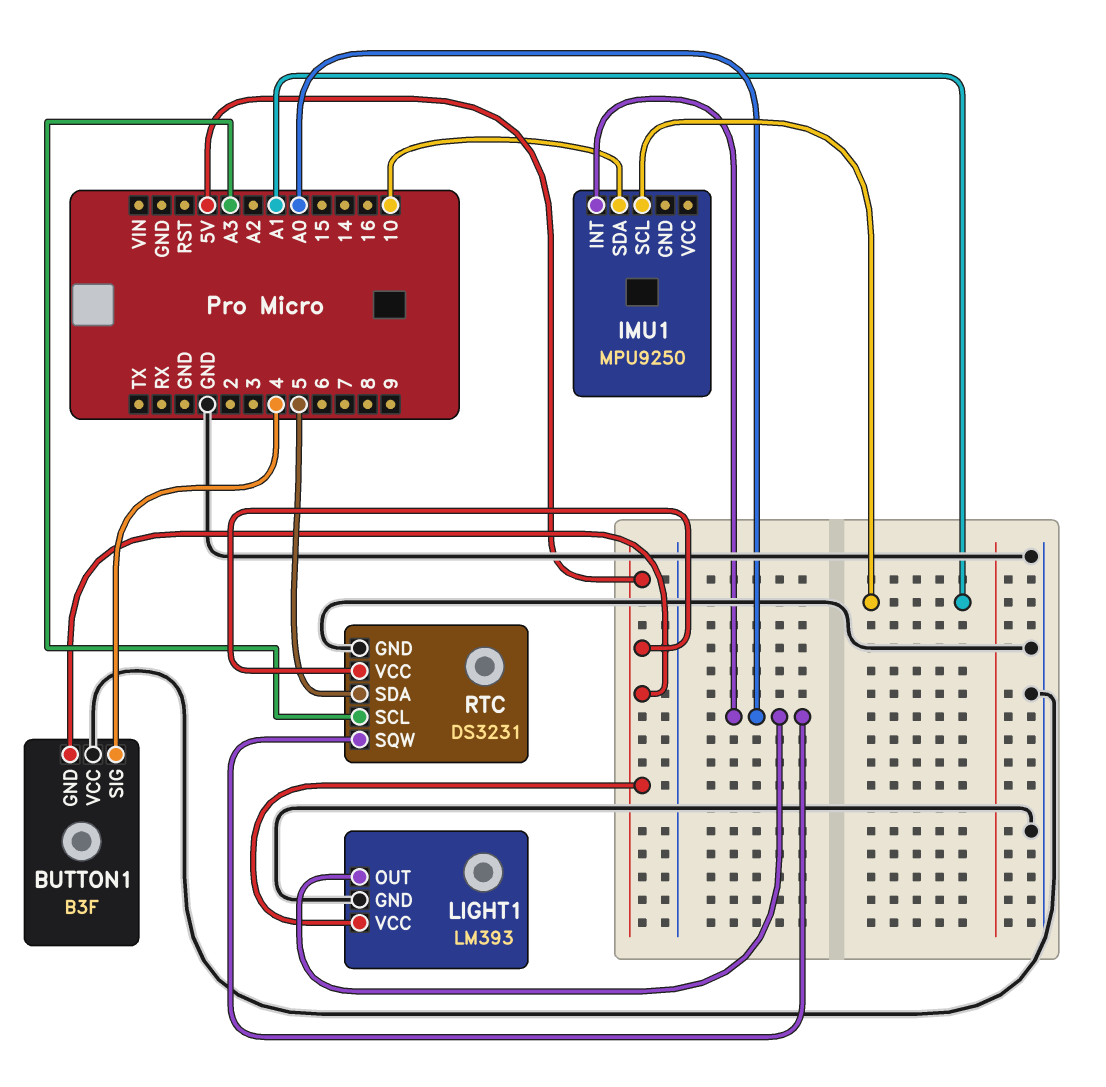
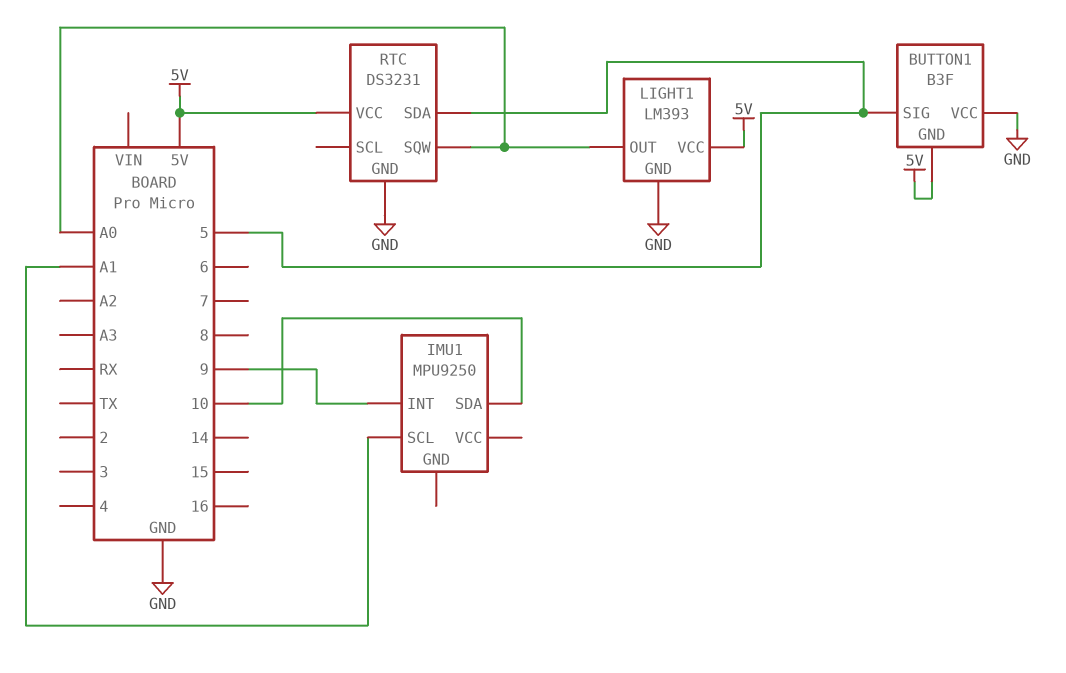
BUTTON1 pin SIG: 4 -> 5
IMU1 pin INT: A0 -> 9
RTC pin SCL: A3 -> none

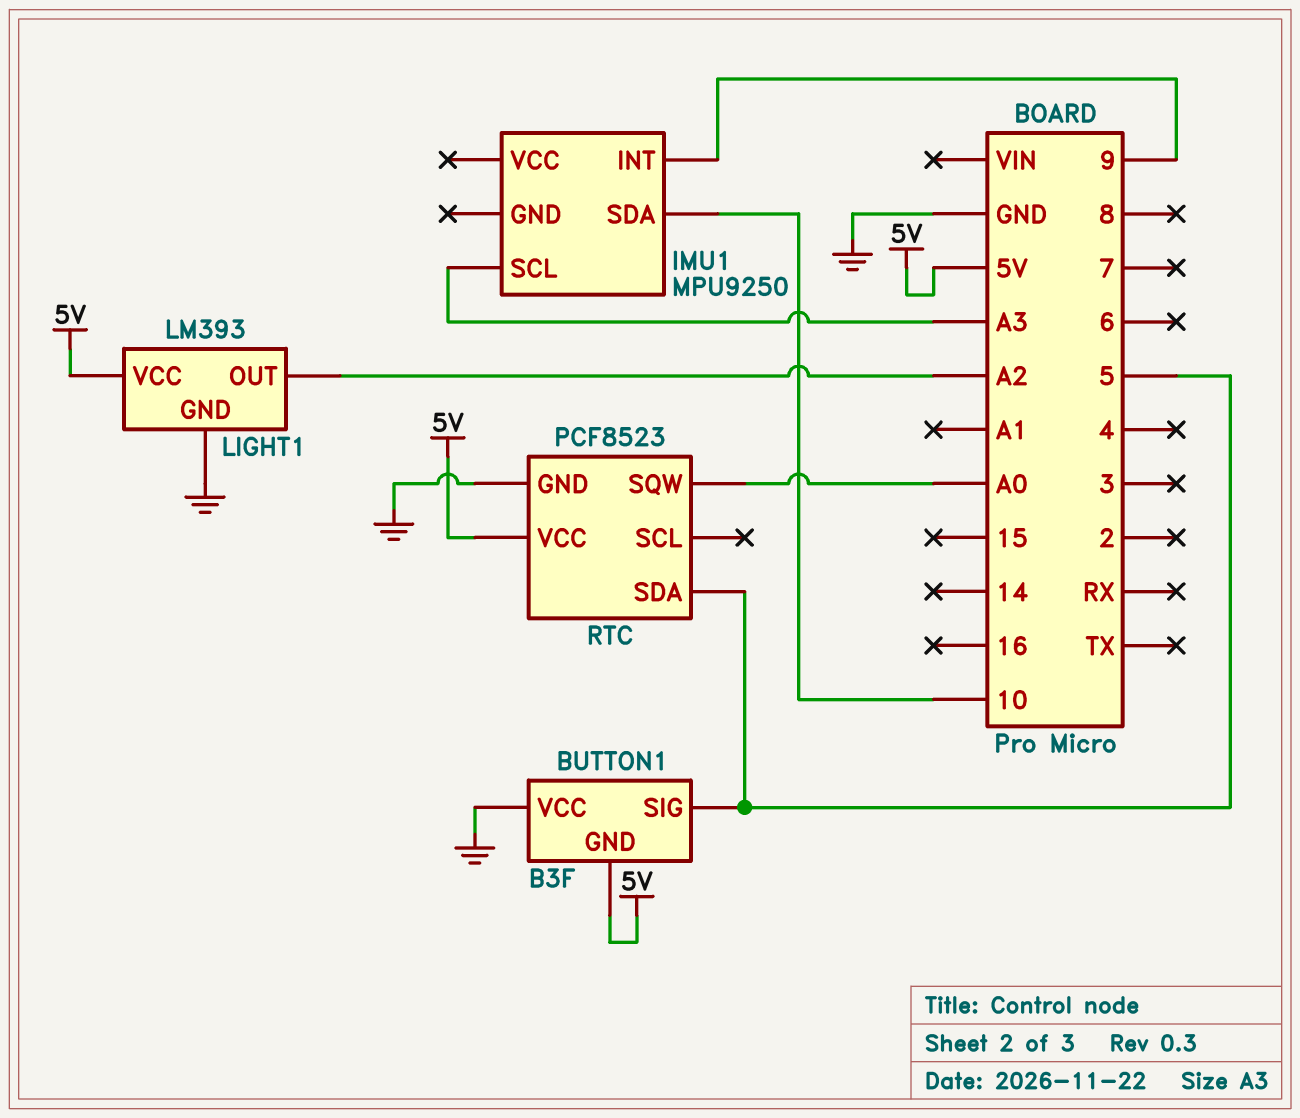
IMU1 pin SCL: A1 -> A3
LIGHT1 pin OUT: A0 -> A2
RTC: DS3231 -> PCF8523

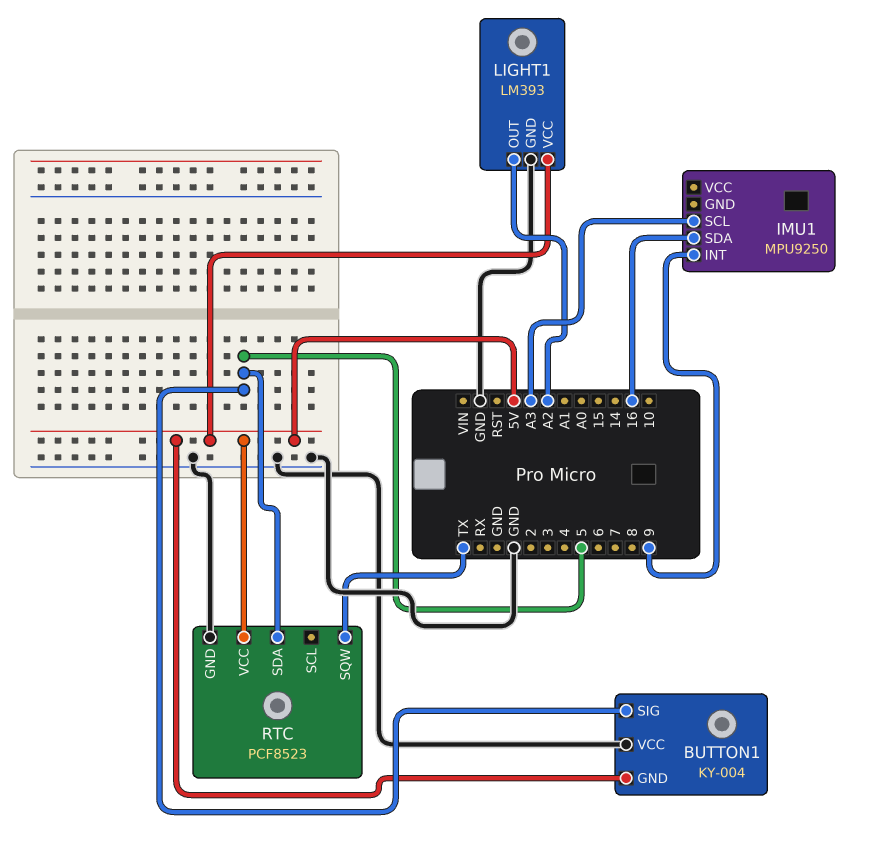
BUTTON1: B3F -> KY-004
IMU1 pin SDA: 10 -> 16
RTC pin SQW: A0 -> TX

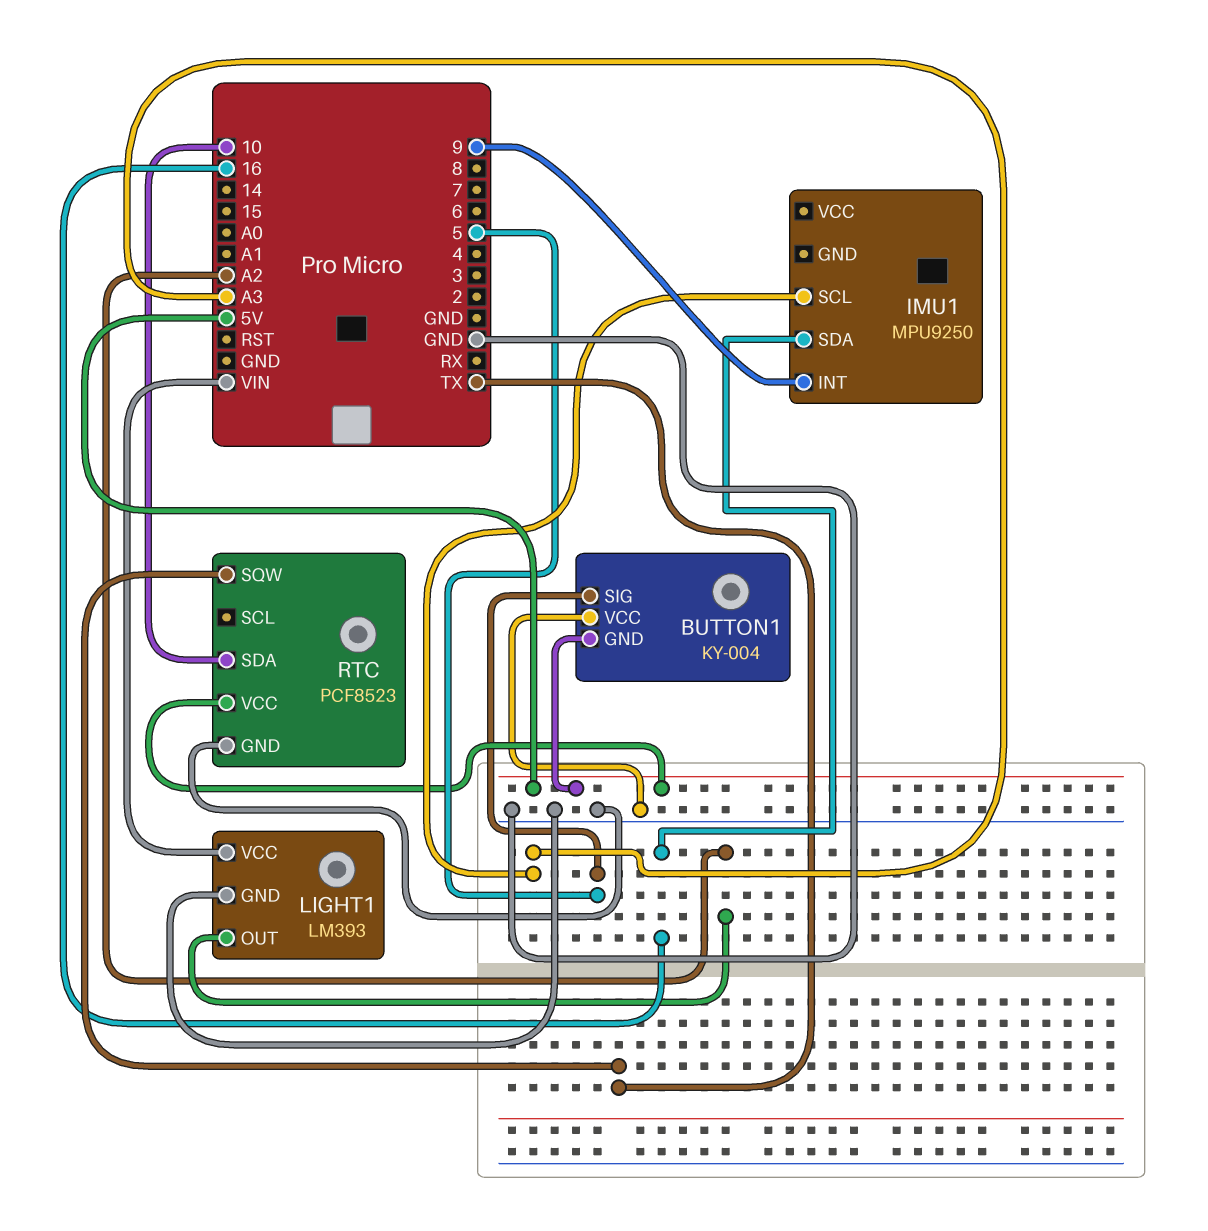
LIGHT1 pin VCC: 5V -> VIN
RTC pin SDA: 5 -> 10

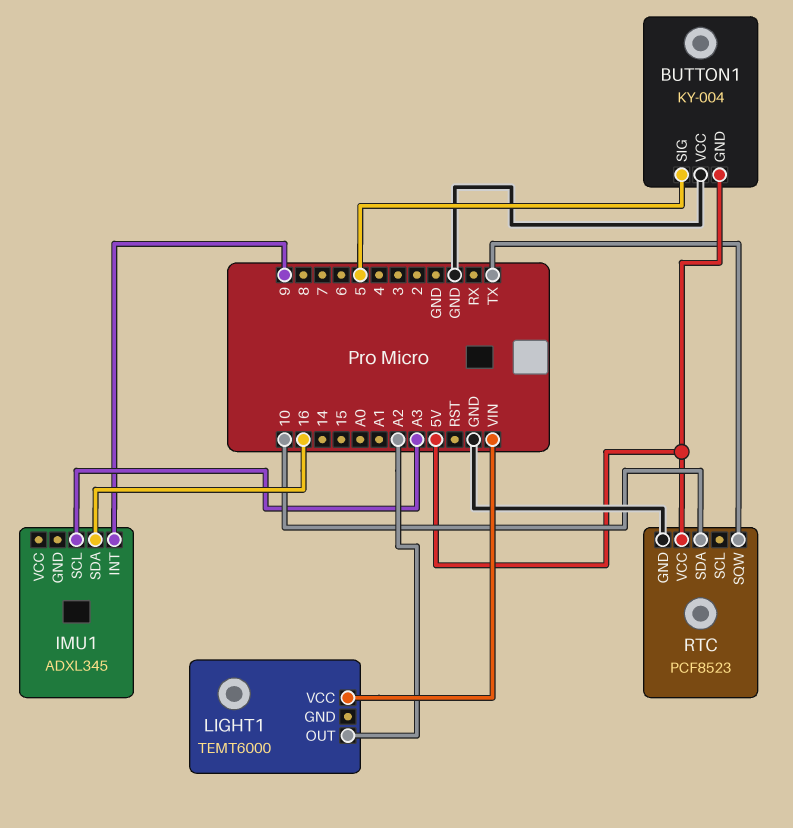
IMU1: MPU9250 -> ADXL345
LIGHT1: LM393 -> TEMT6000
LIGHT1 pin GND: GND -> none

